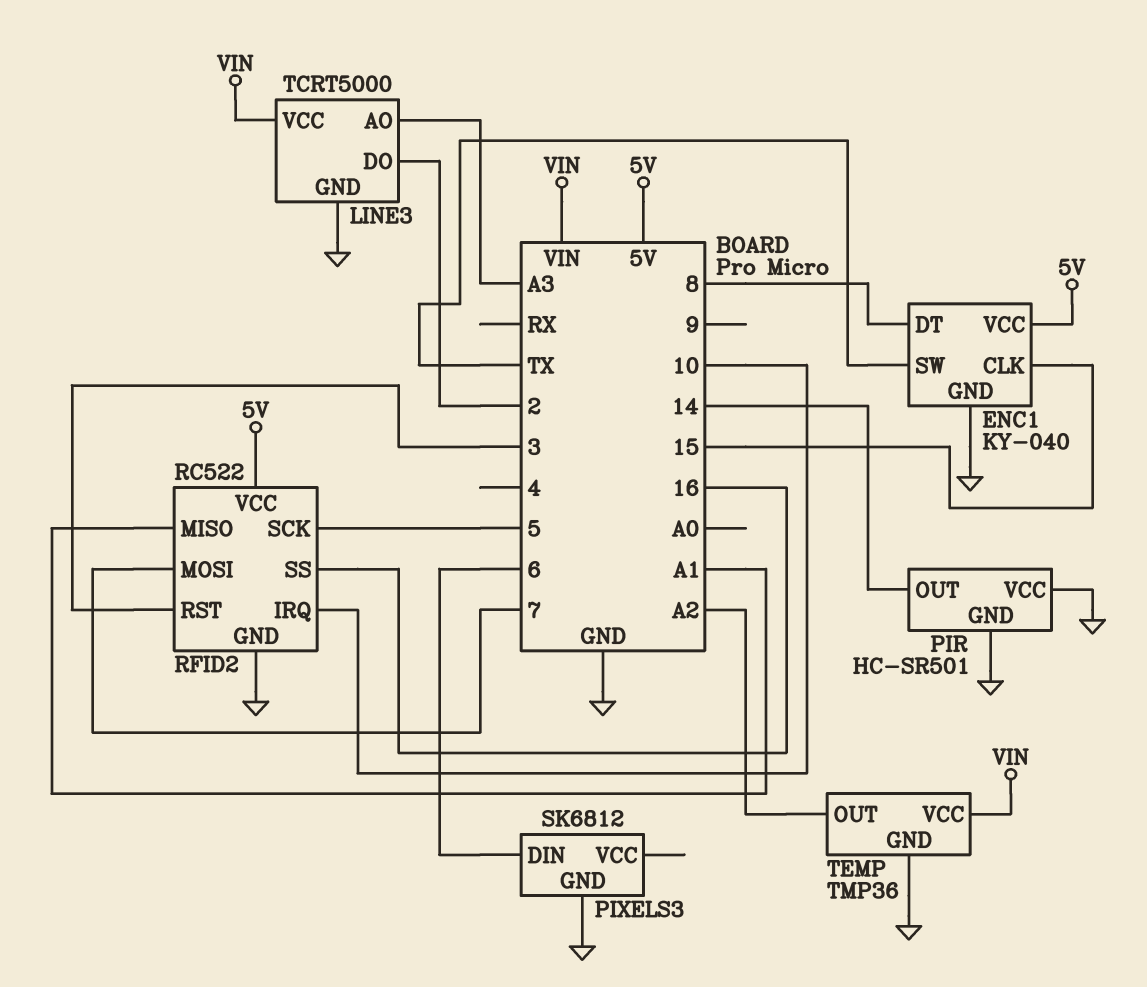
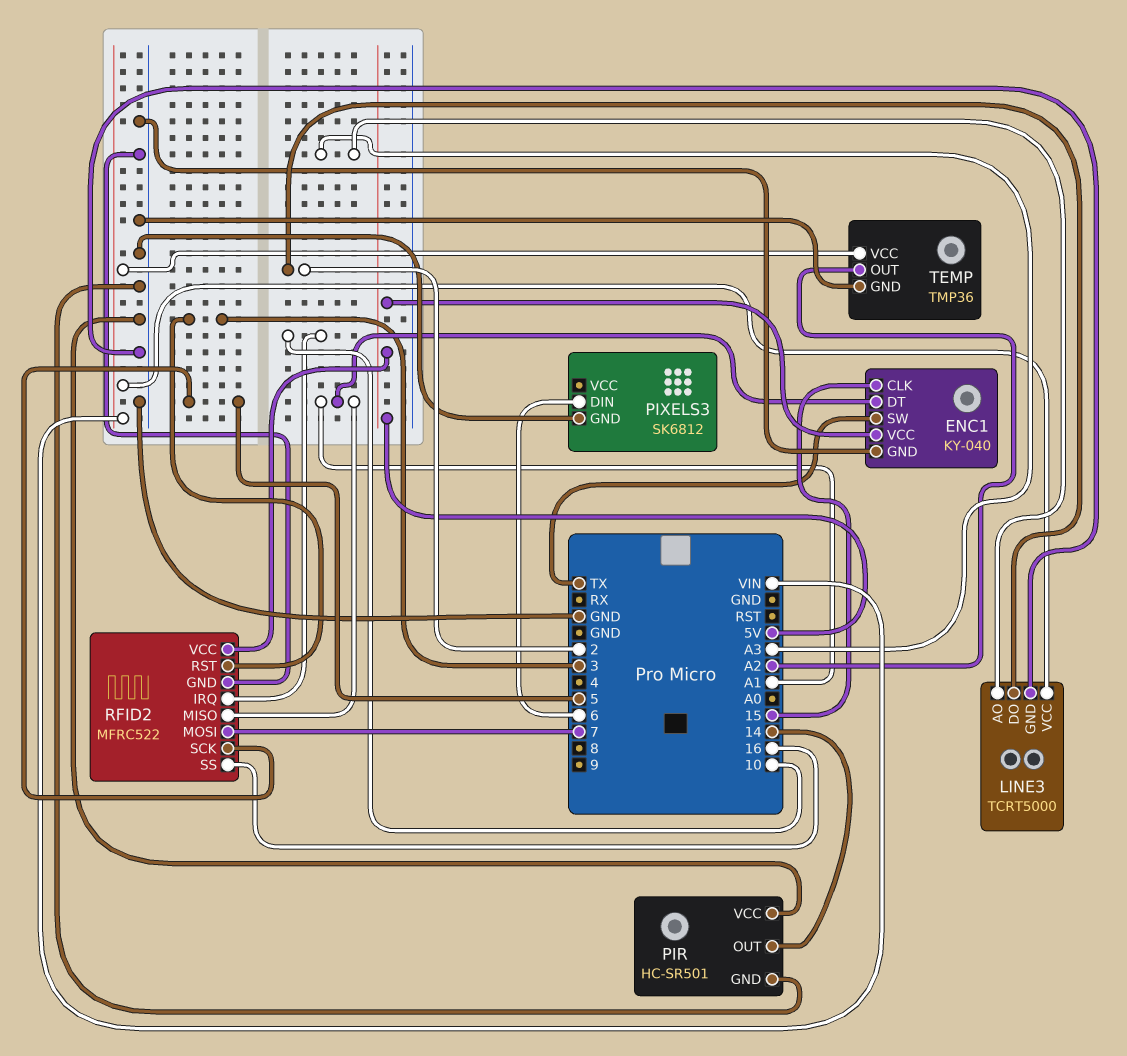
ENC1 pin DT: 8 -> A1
RFID2: RC522 -> MFRC522

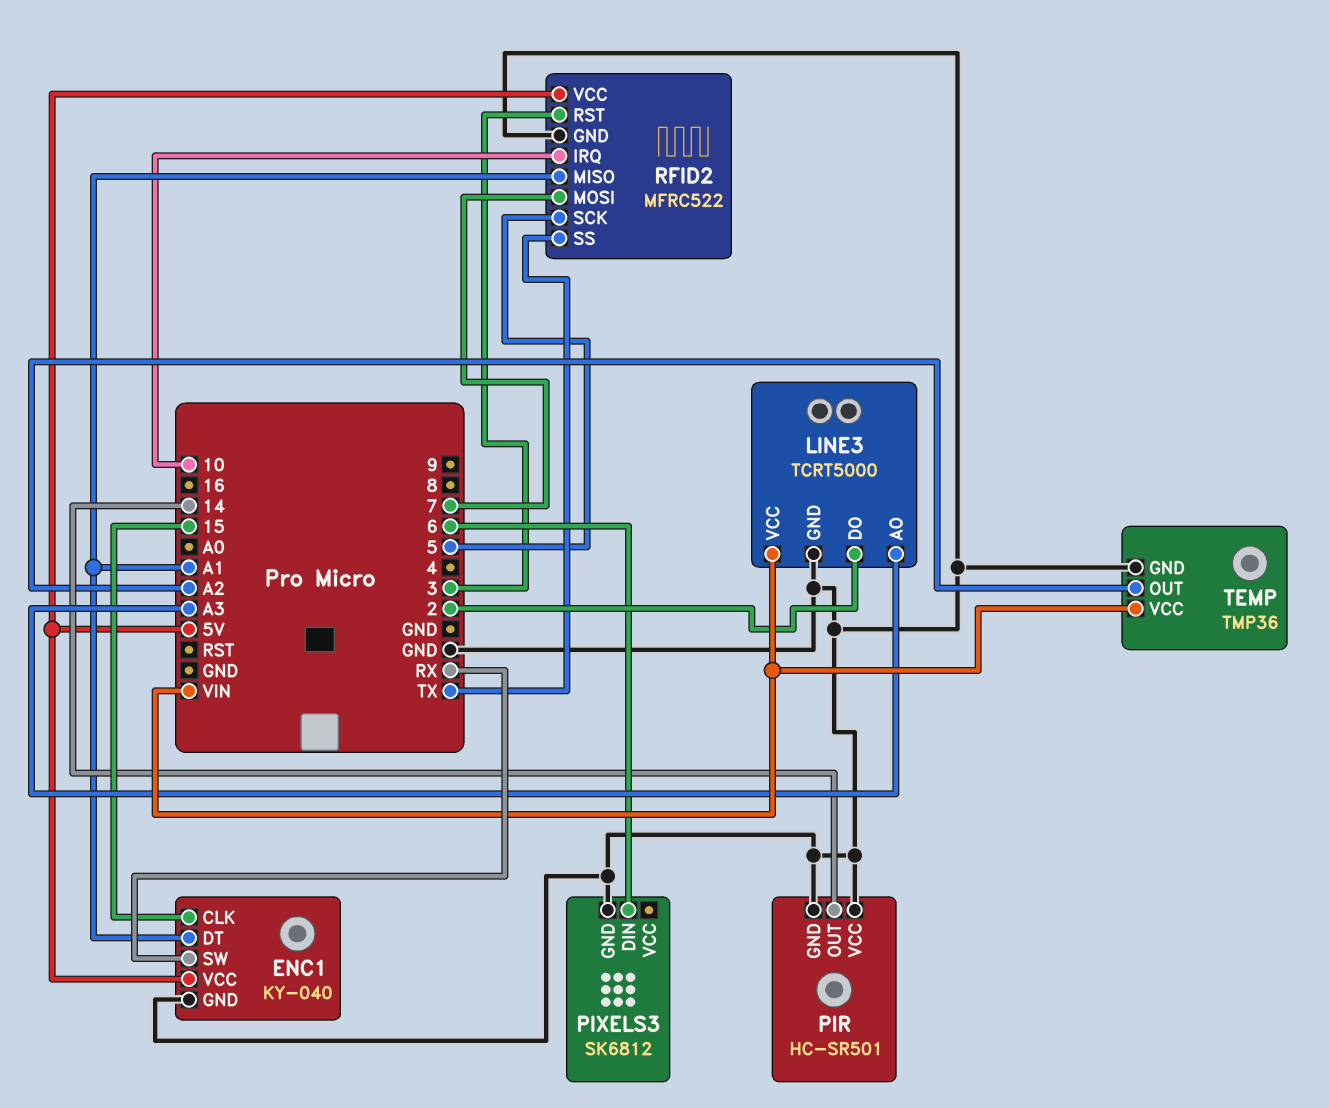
ENC1 pin SW: TX -> RX
RFID2 pin SS: 16 -> TX

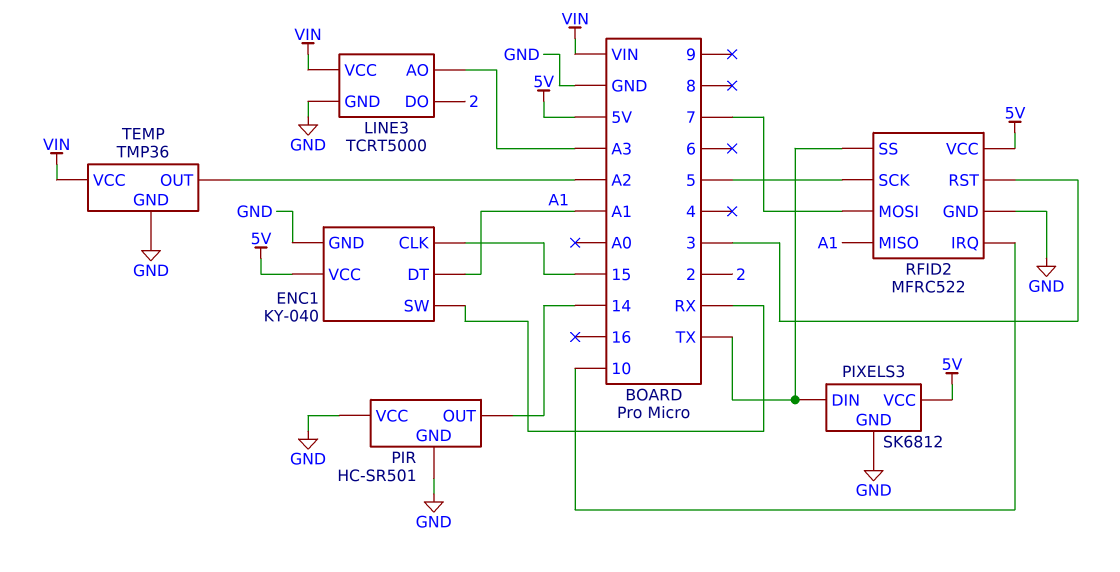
PIXELS3 pin DIN: 6 -> TX
PIXELS3 pin VCC: none -> 5V

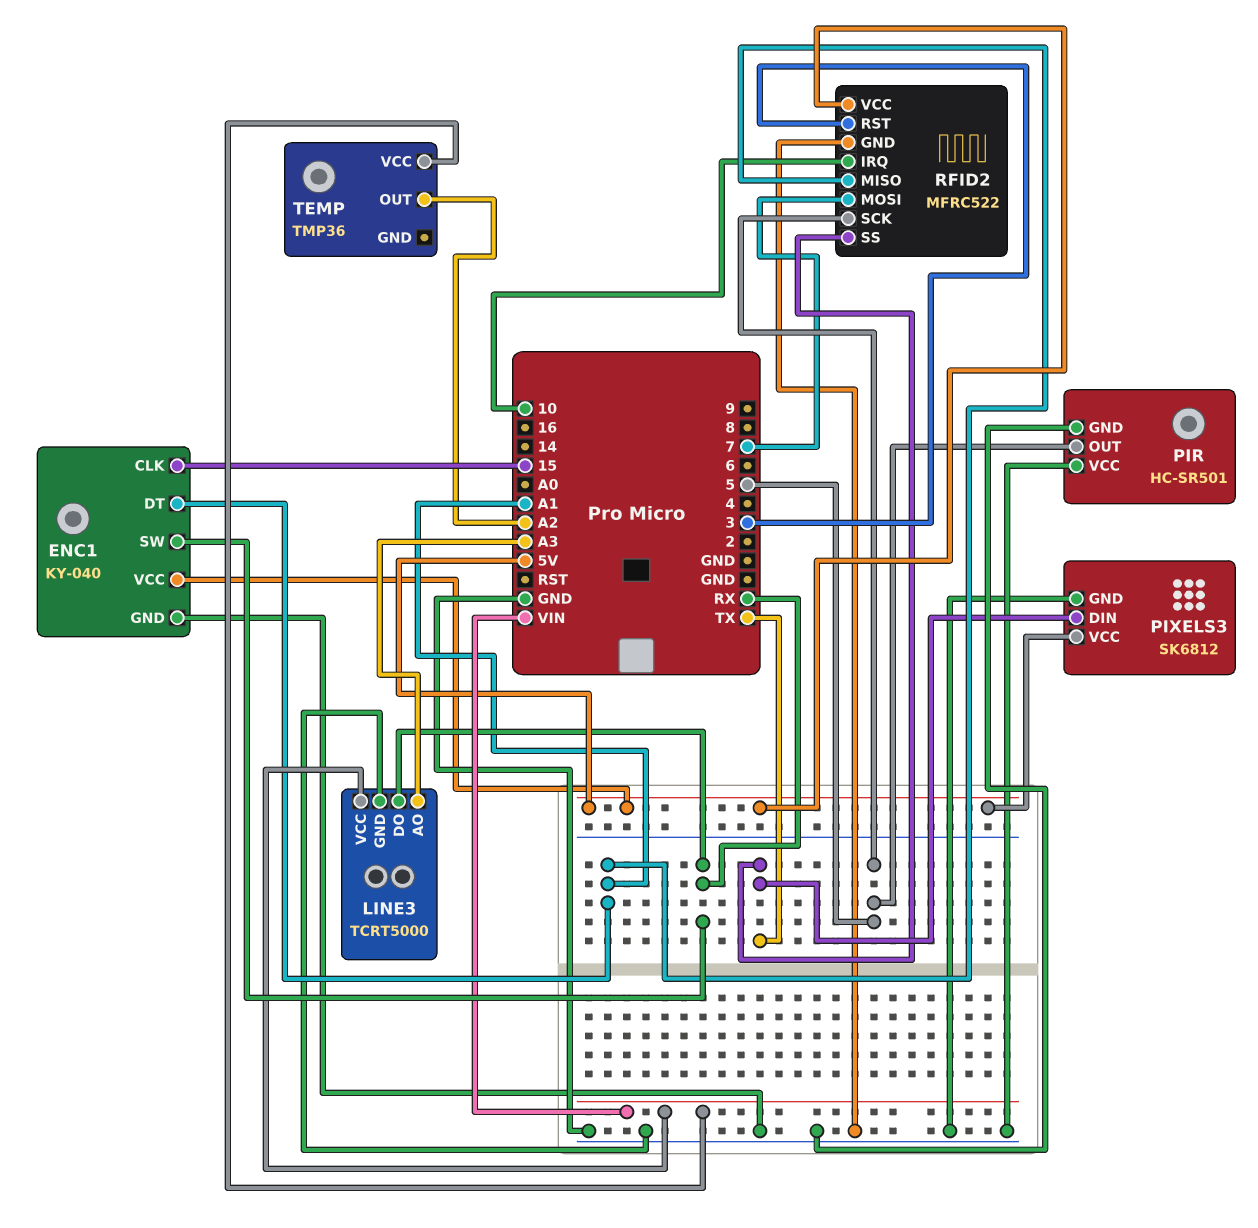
LINE3 pin DO: 2 -> RX
PIR pin OUT: 14 -> 5
TEMP pin GND: GND -> none

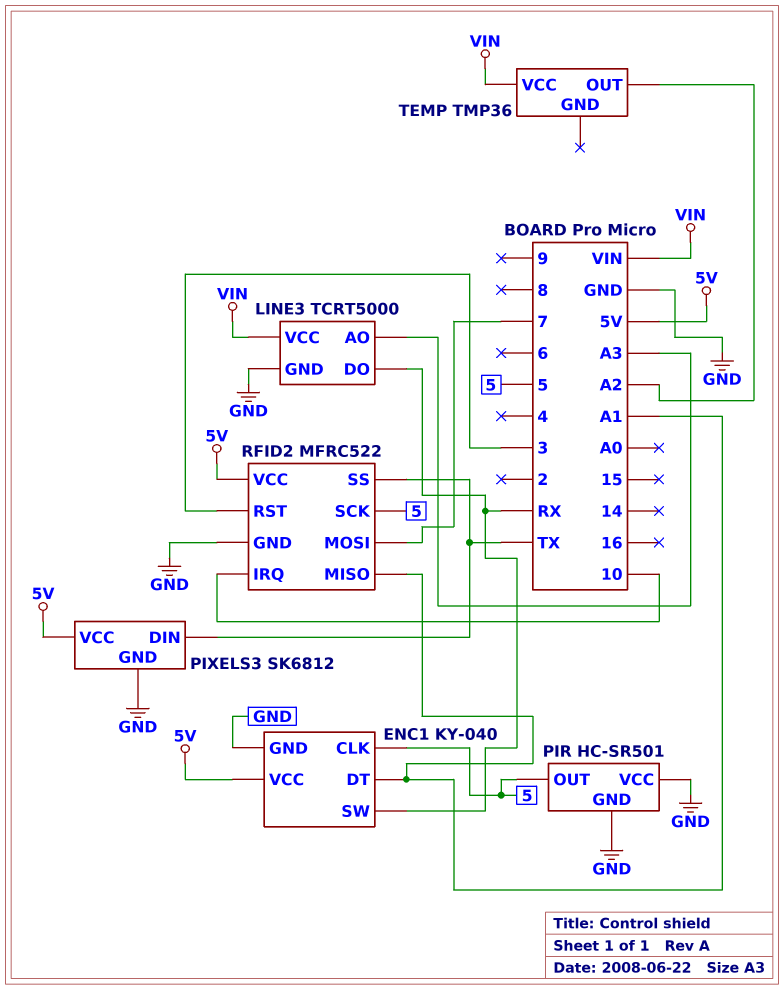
ENC1 pin CLK: 15 -> 5

